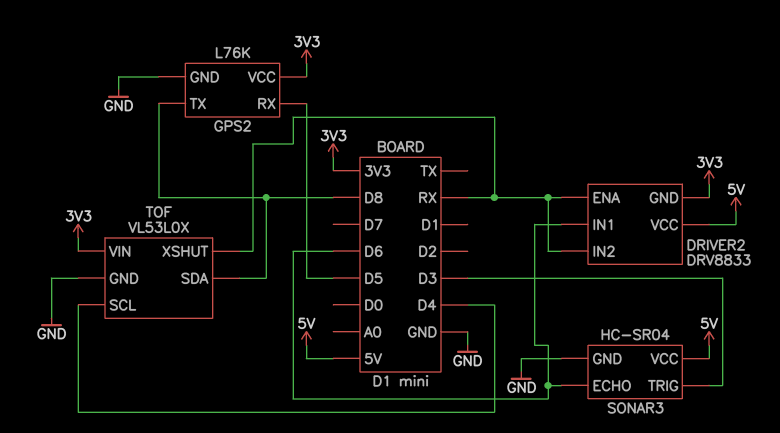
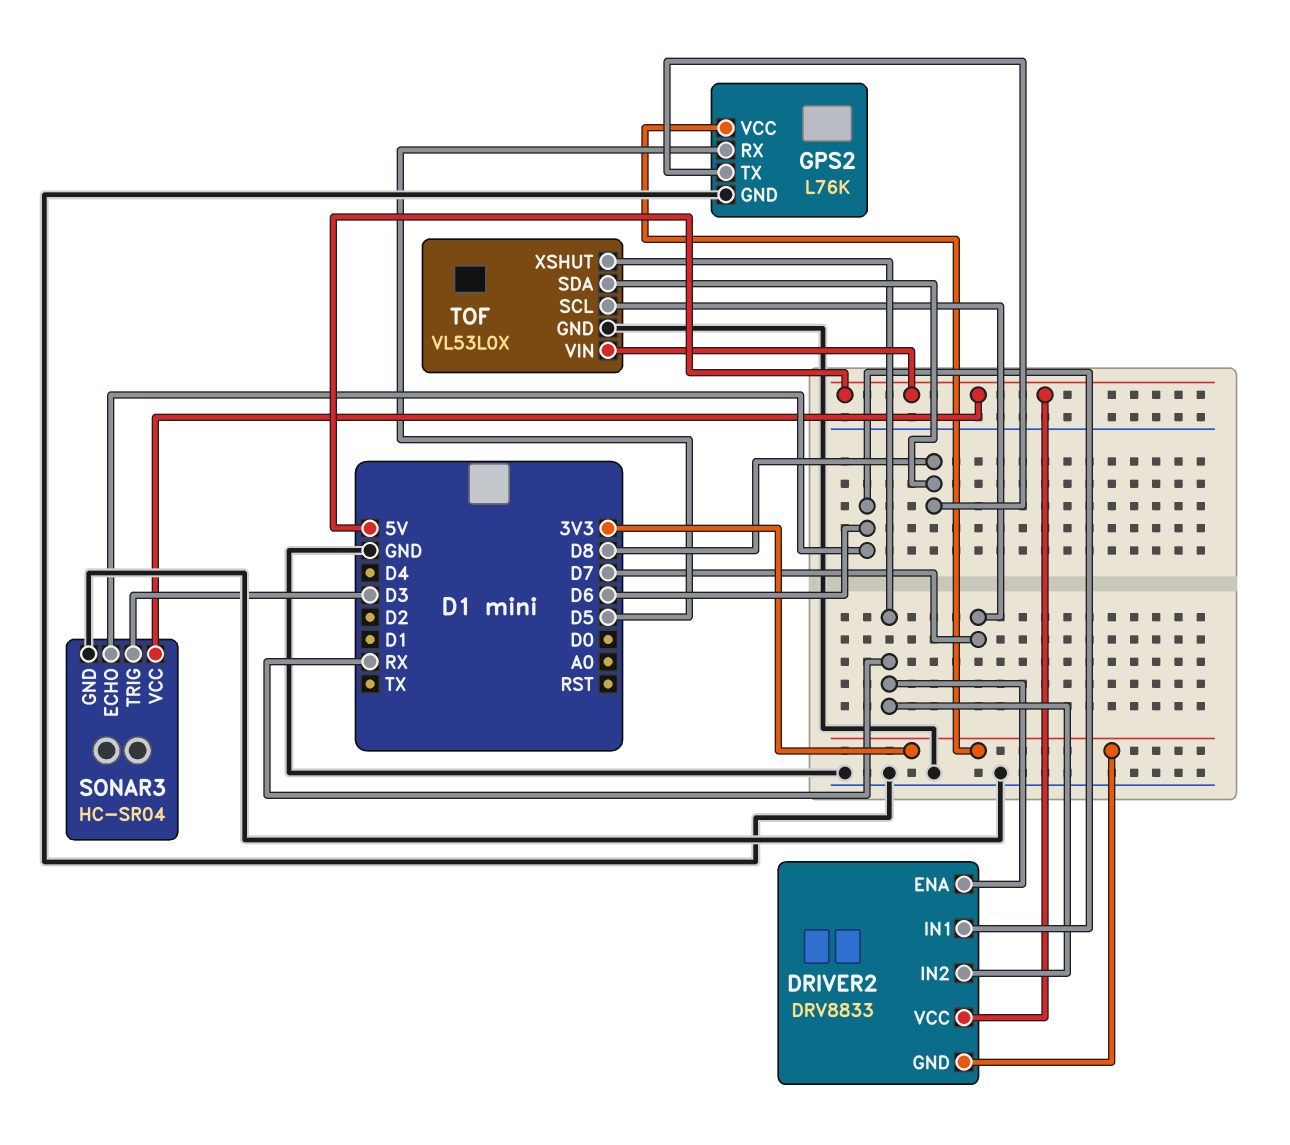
TOF pin SCL: D4 -> D7
TOF pin VIN: 3V3 -> 5V

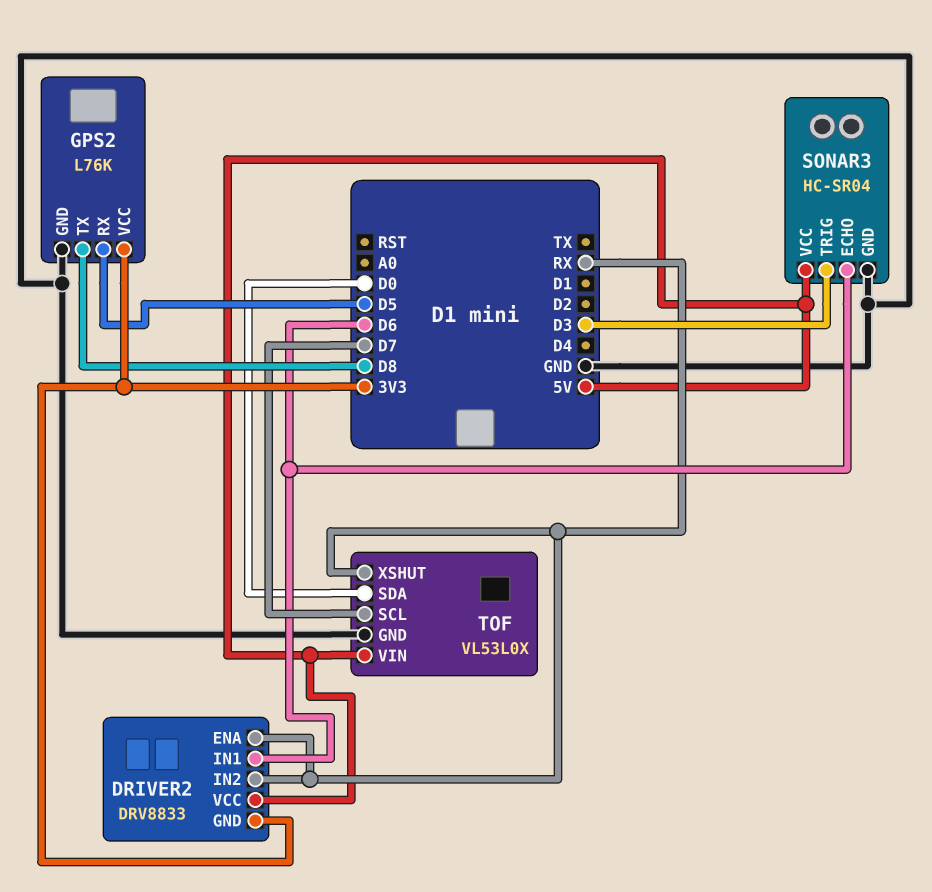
TOF pin SDA: D8 -> D0

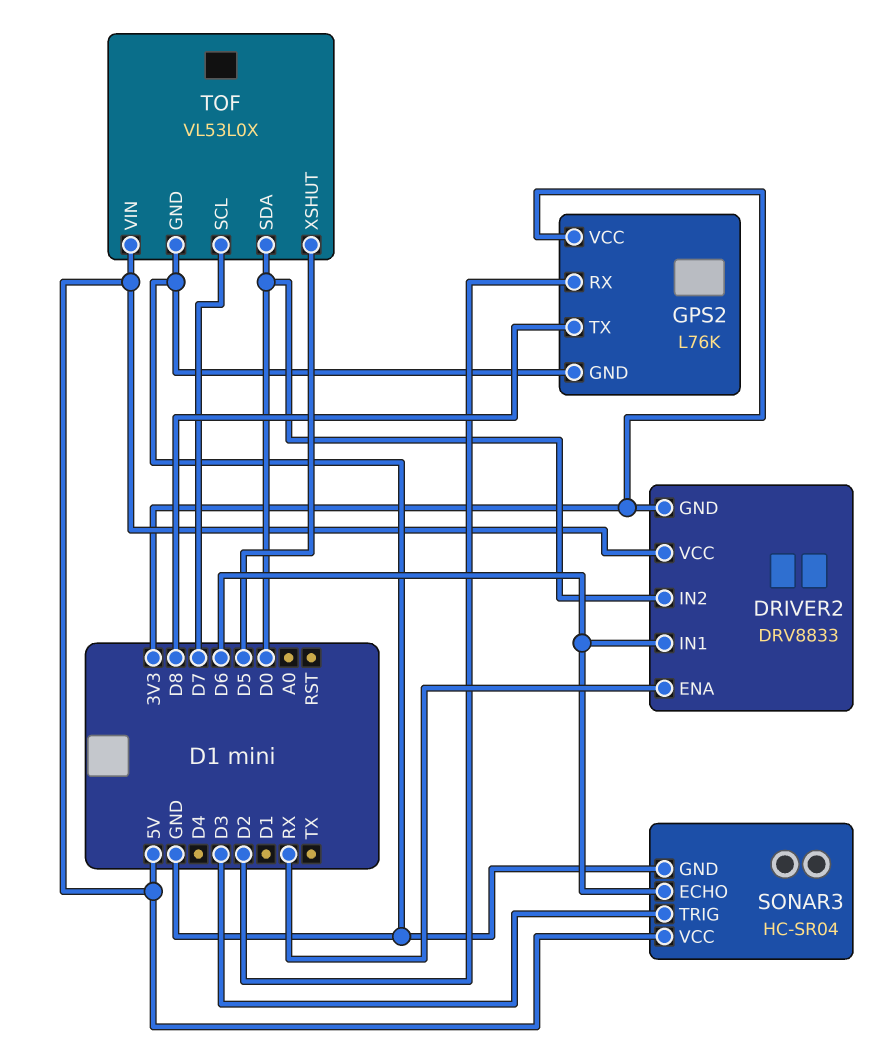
DRIVER2 pin IN2: RX -> D0
GPS2 pin RX: D5 -> D2
TOF pin XSHUT: RX -> D5

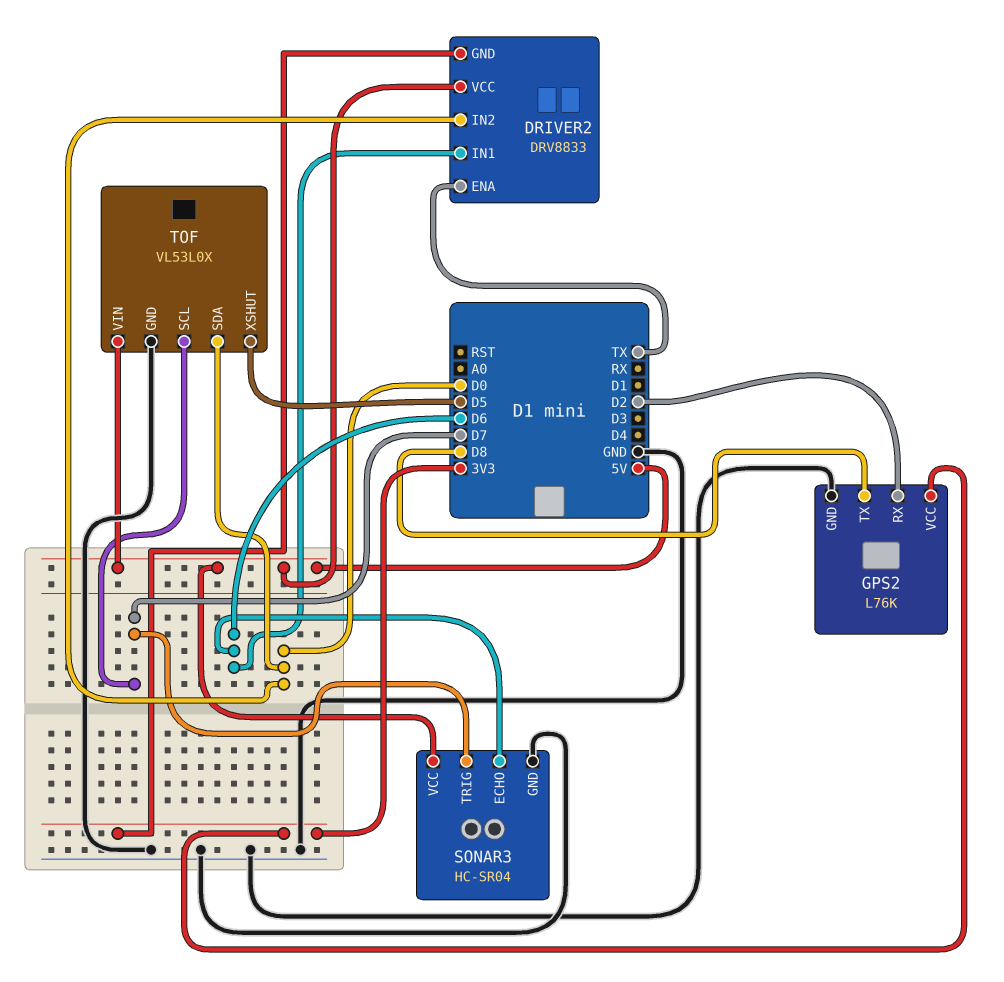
DRIVER2 pin ENA: RX -> TX
SONAR3 pin TRIG: D3 -> D7

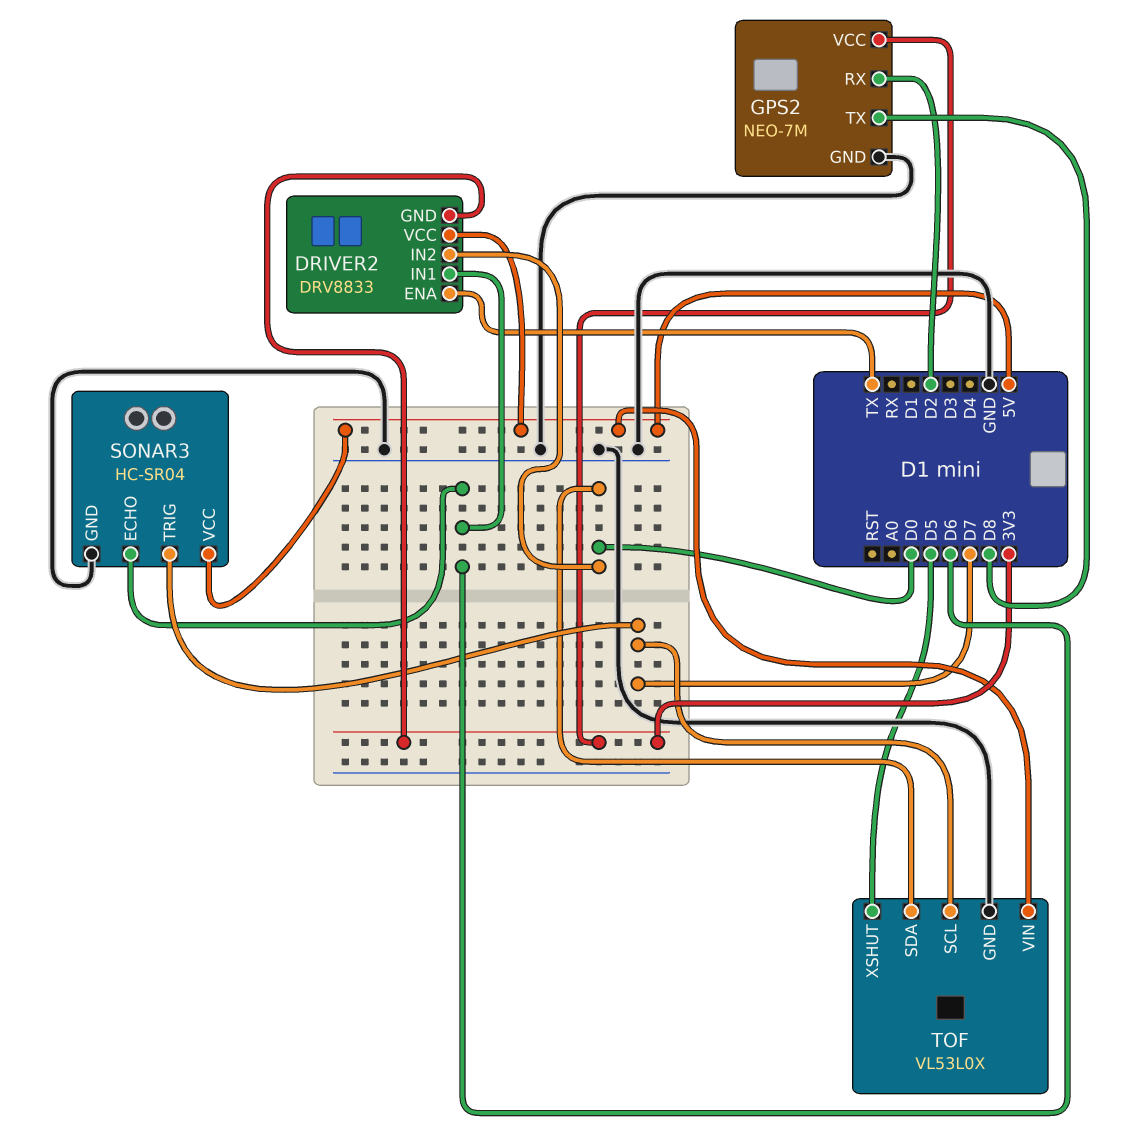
GPS2: L76K -> NEO-7M

